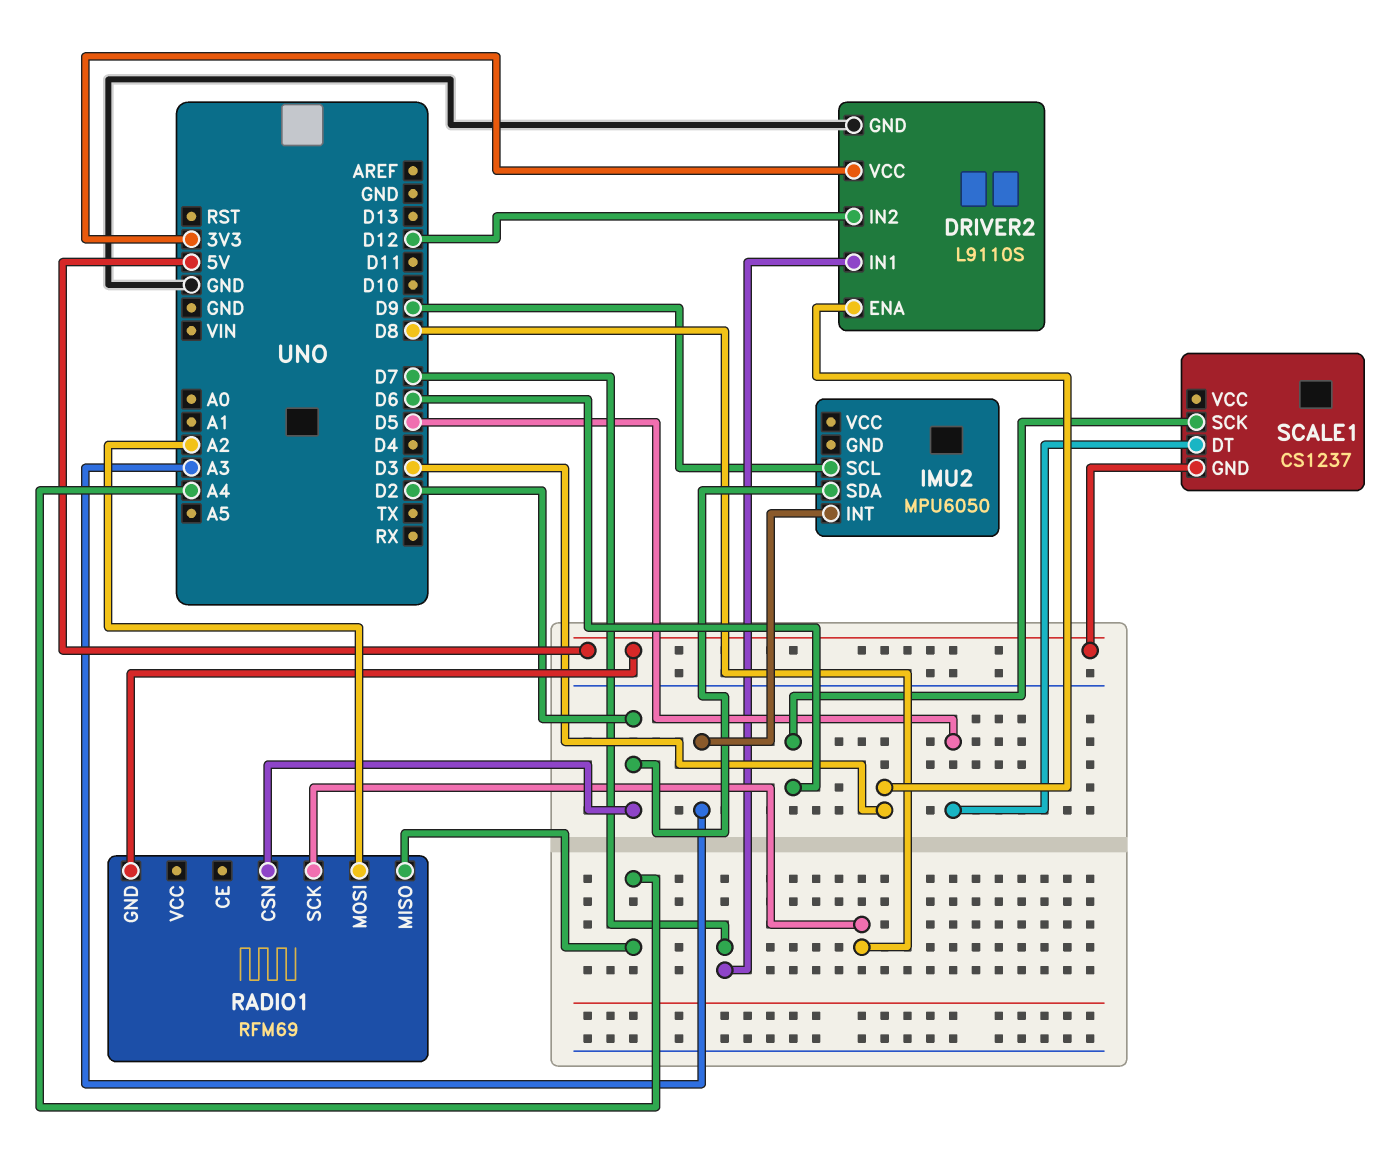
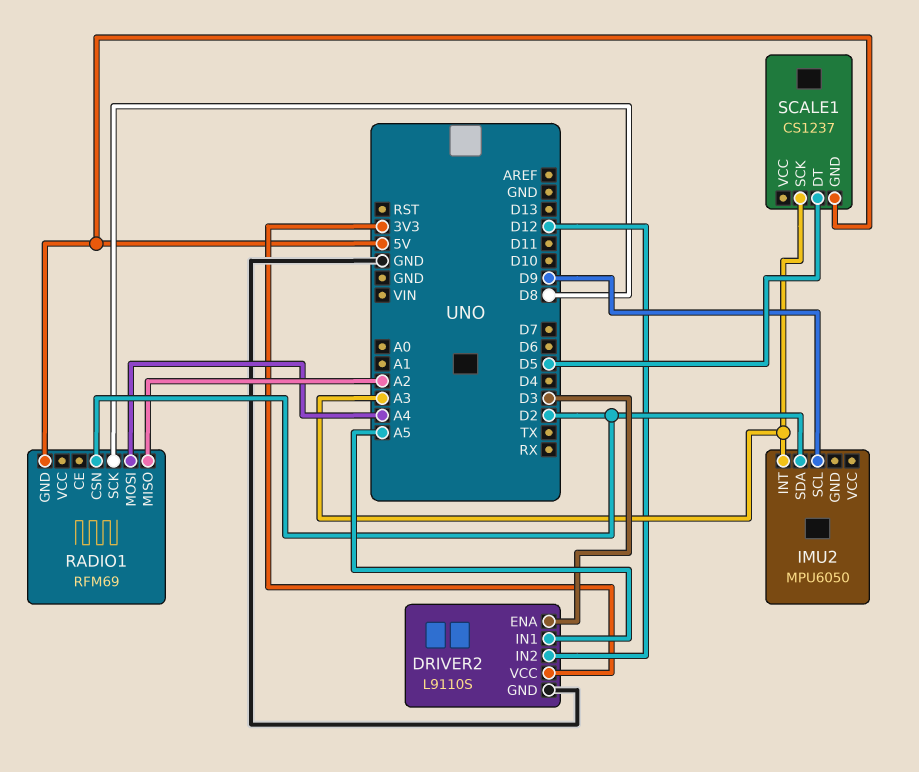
DRIVER2 pin IN1: D7 -> A5
RADIO1 pin MISO: A4 -> A2
RADIO1 pin MOSI: A2 -> A4
SCALE1 pin SCK: D6 -> A3

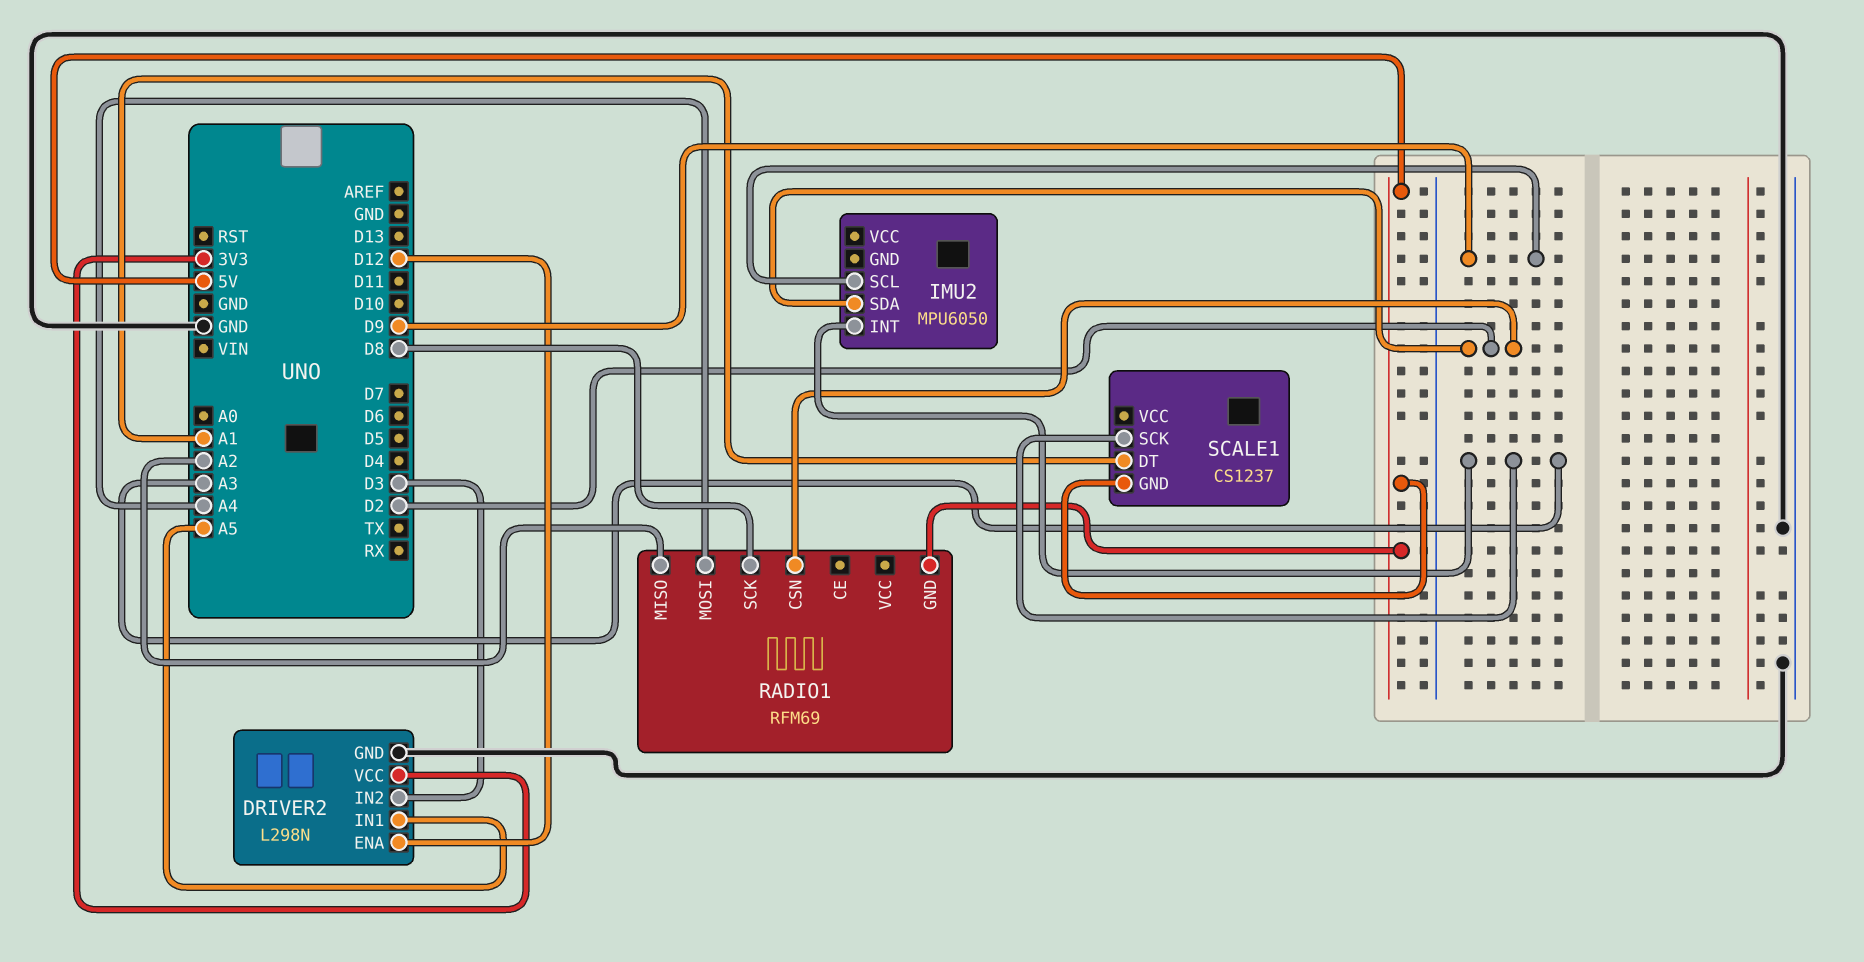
DRIVER2: L9110S -> L298N
DRIVER2 pin ENA: D3 -> D12
DRIVER2 pin IN2: D12 -> D3
SCALE1 pin DT: D5 -> A1

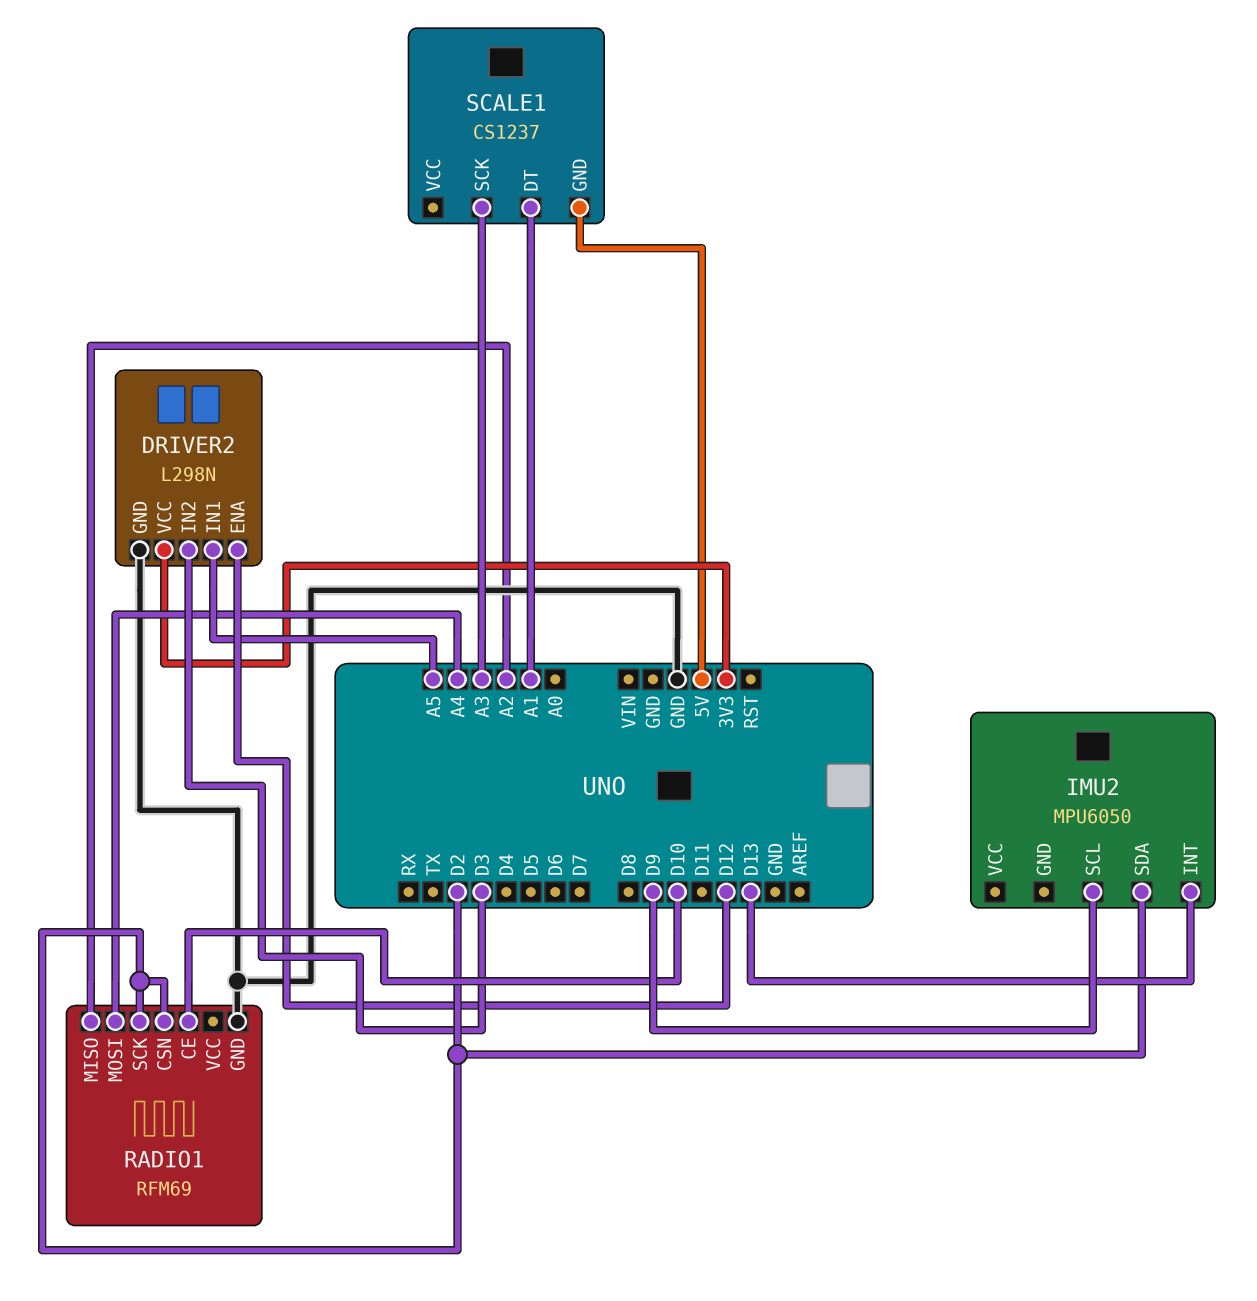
IMU2 pin INT: A3 -> D13
RADIO1 pin CE: none -> D10
RADIO1 pin GND: 5V -> GND
RADIO1 pin SCK: D8 -> D2

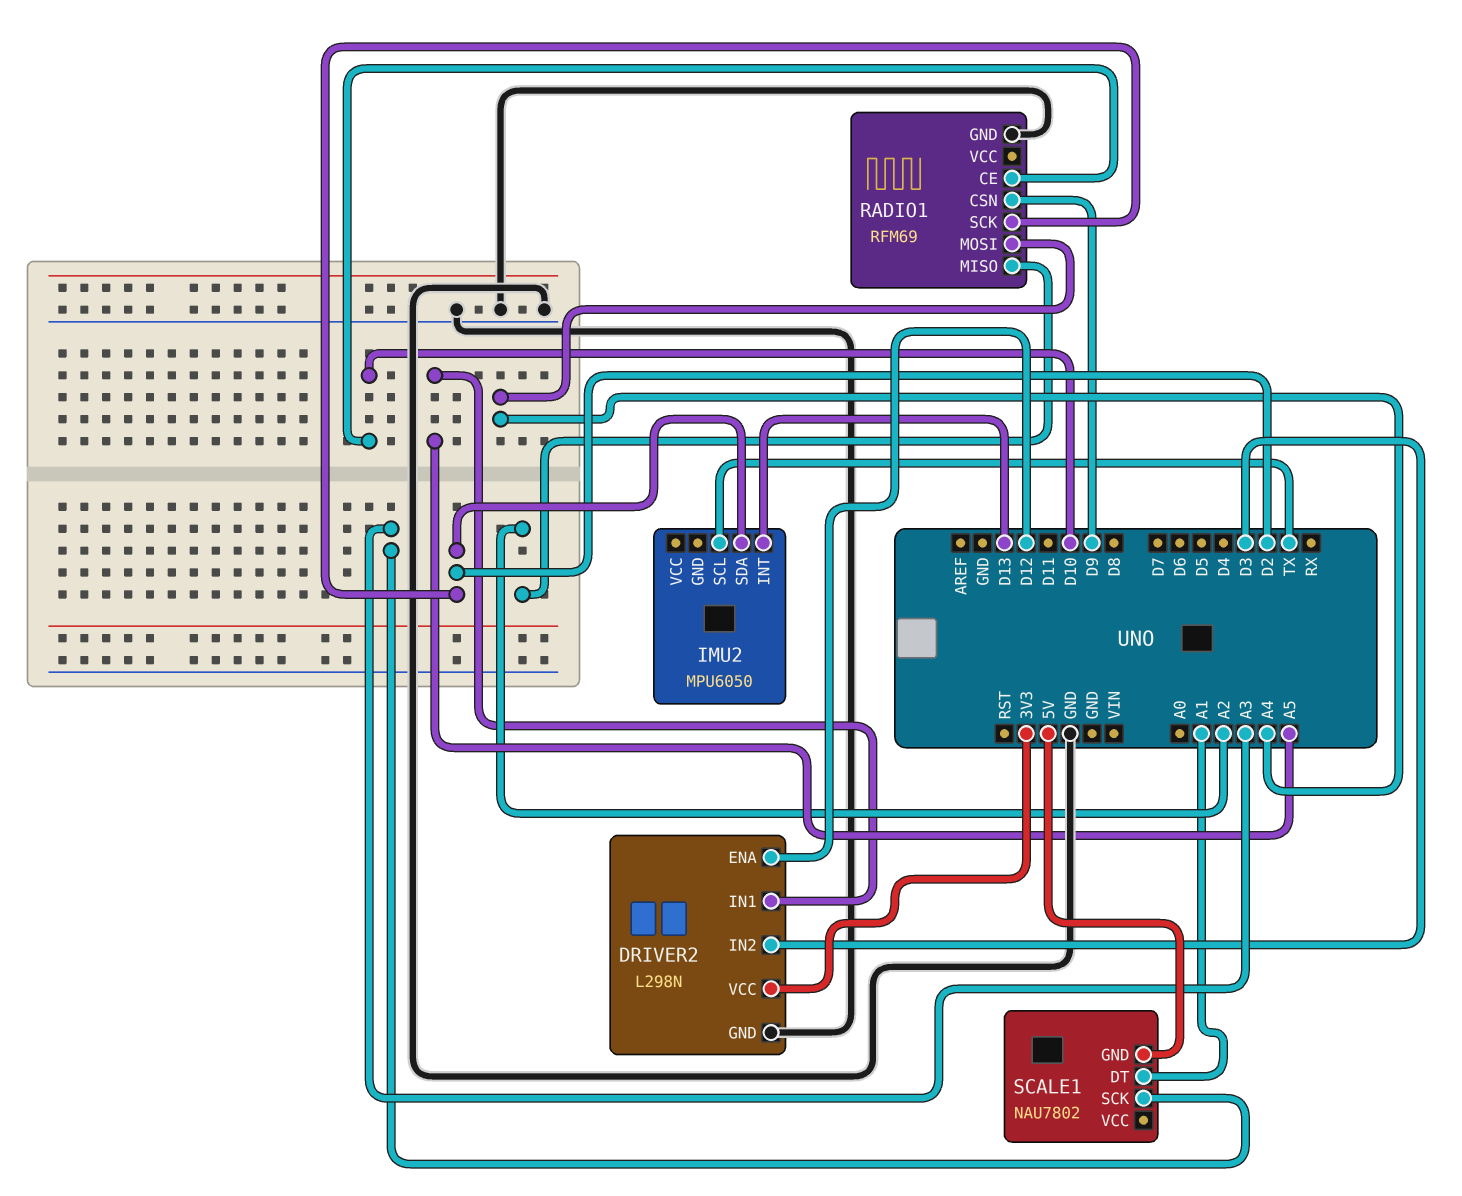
IMU2 pin SCL: D9 -> TX
RADIO1 pin CSN: D2 -> D9
SCALE1: CS1237 -> NAU7802

